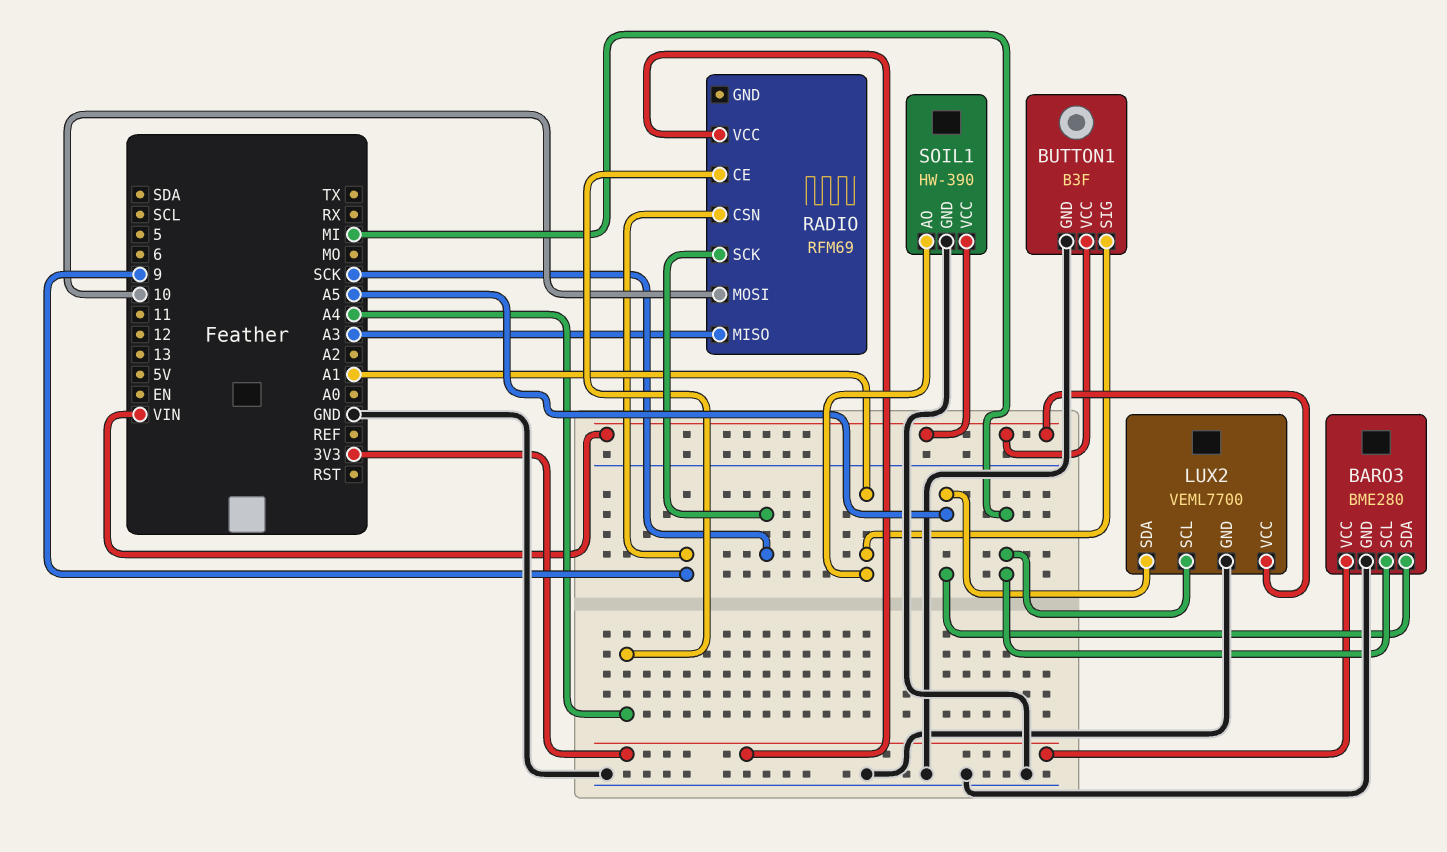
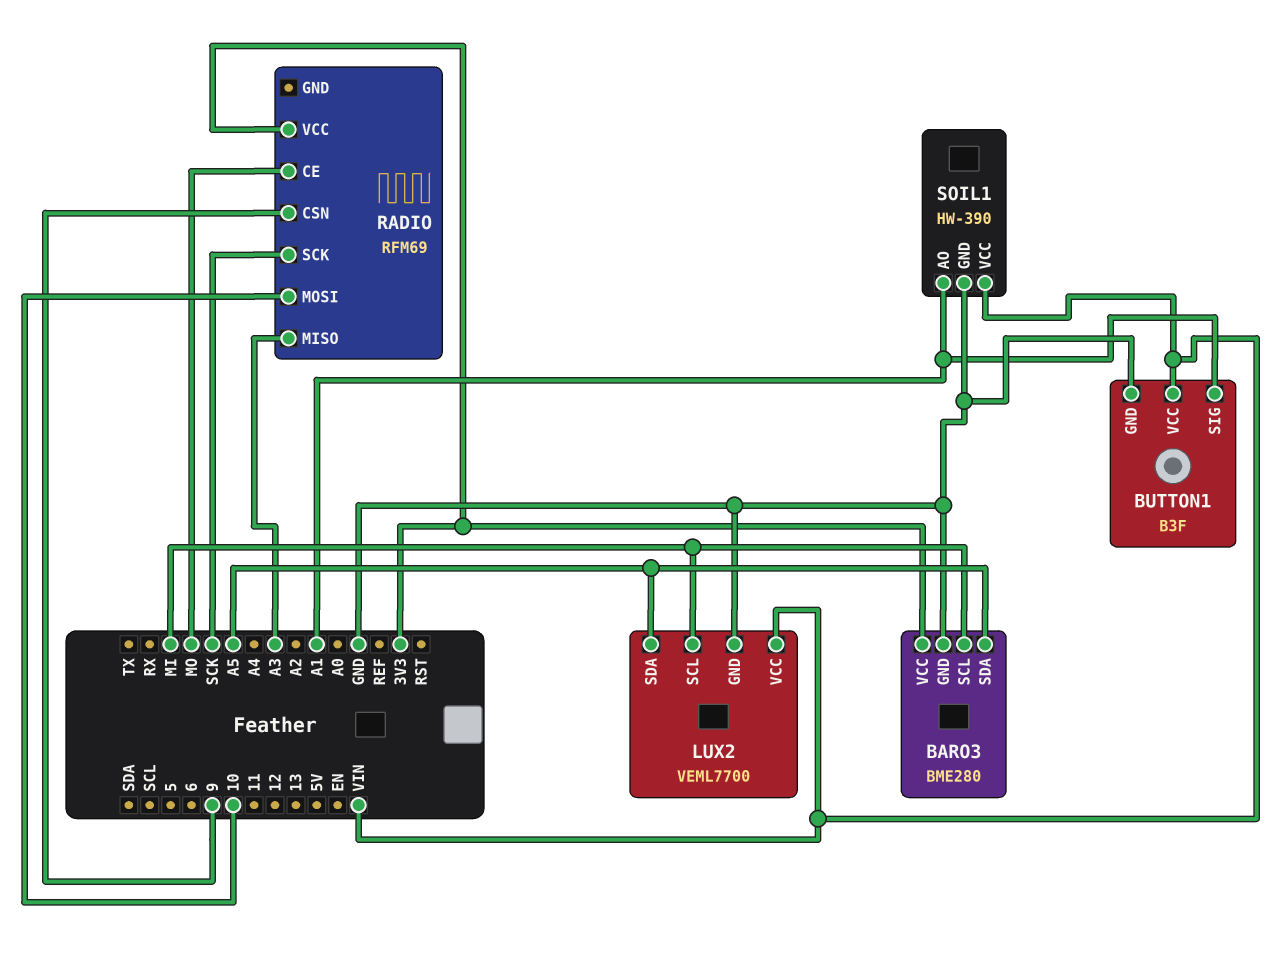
RADIO pin CE: A4 -> MO

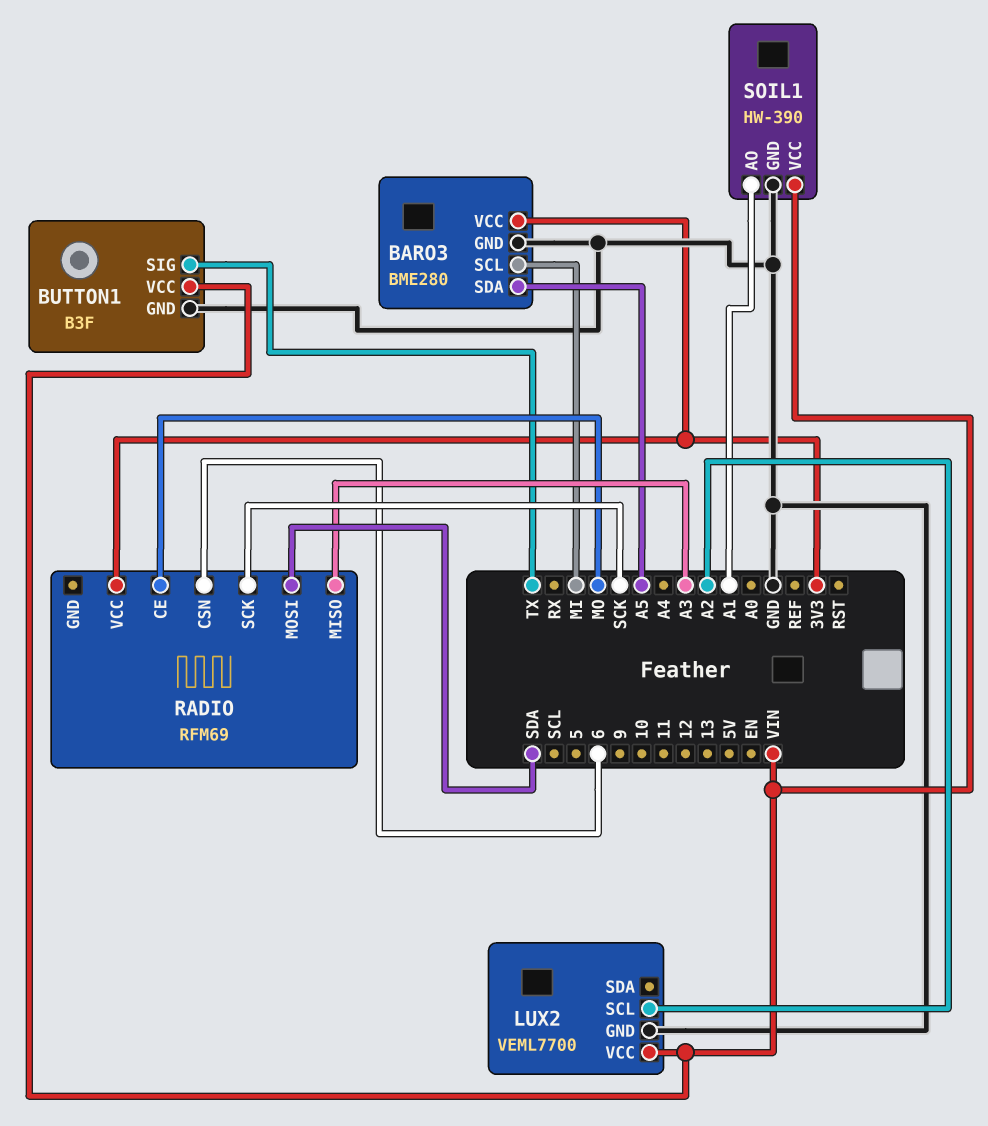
BUTTON1 pin SIG: A1 -> TX
LUX2 pin SCL: MI -> A2
LUX2 pin SDA: A5 -> none
RADIO pin CSN: 9 -> 6
RADIO pin MOSI: 10 -> SDA

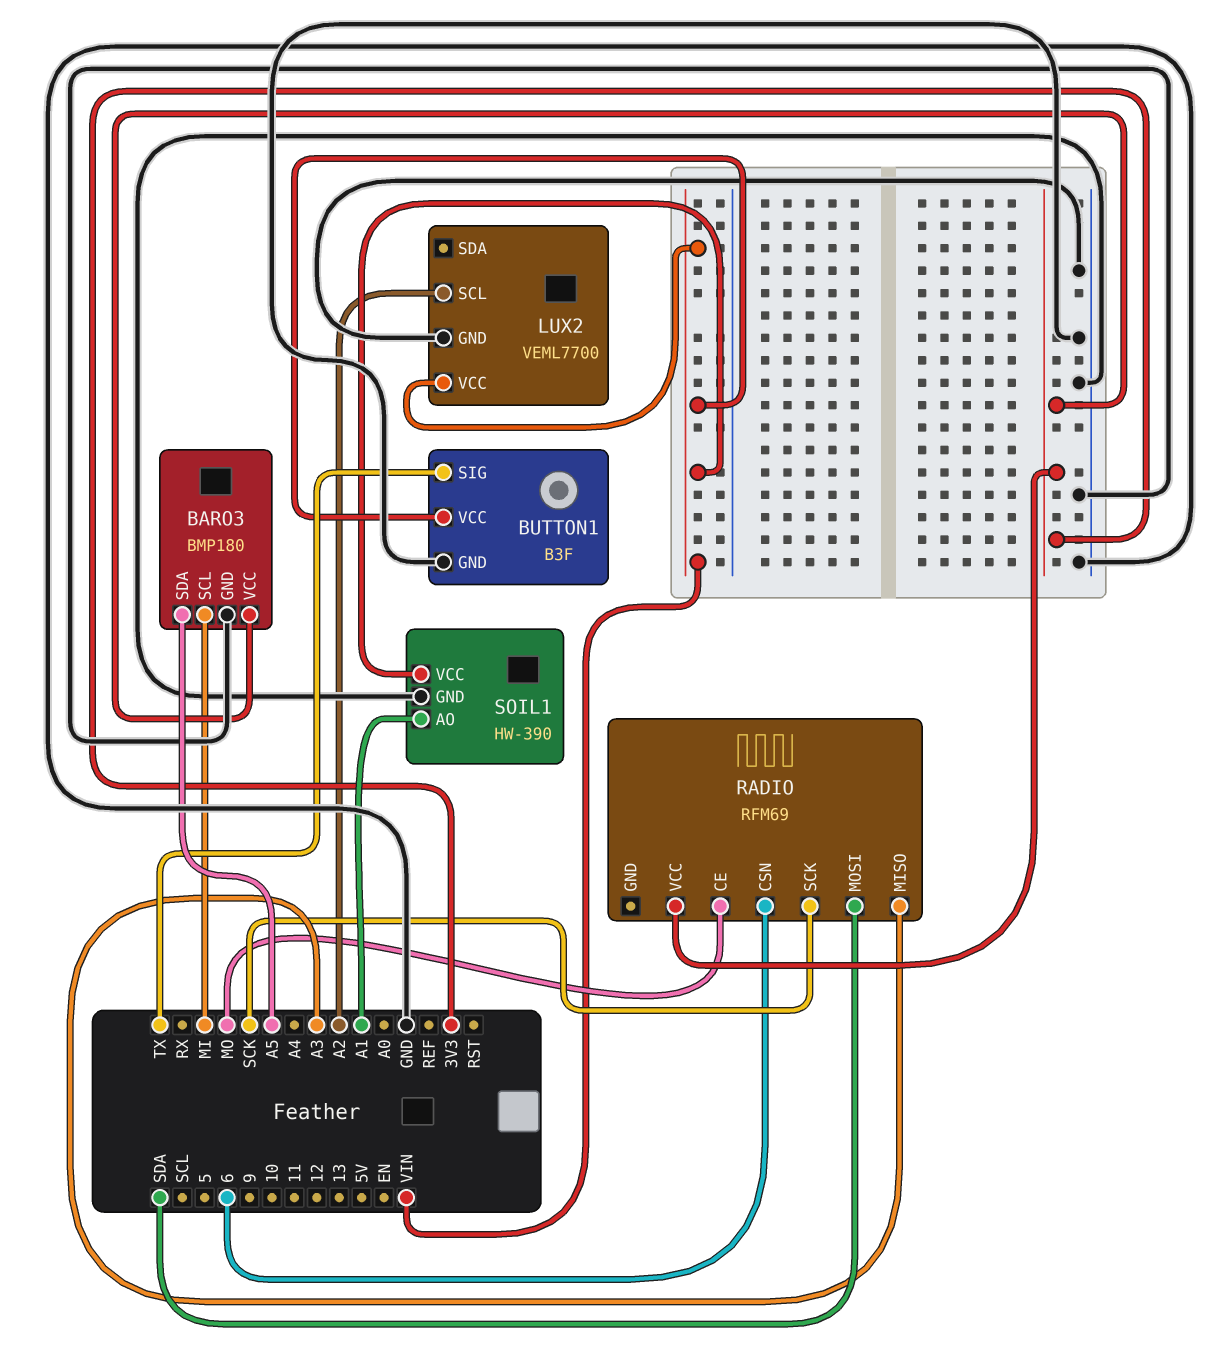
BARO3: BME280 -> BMP180

